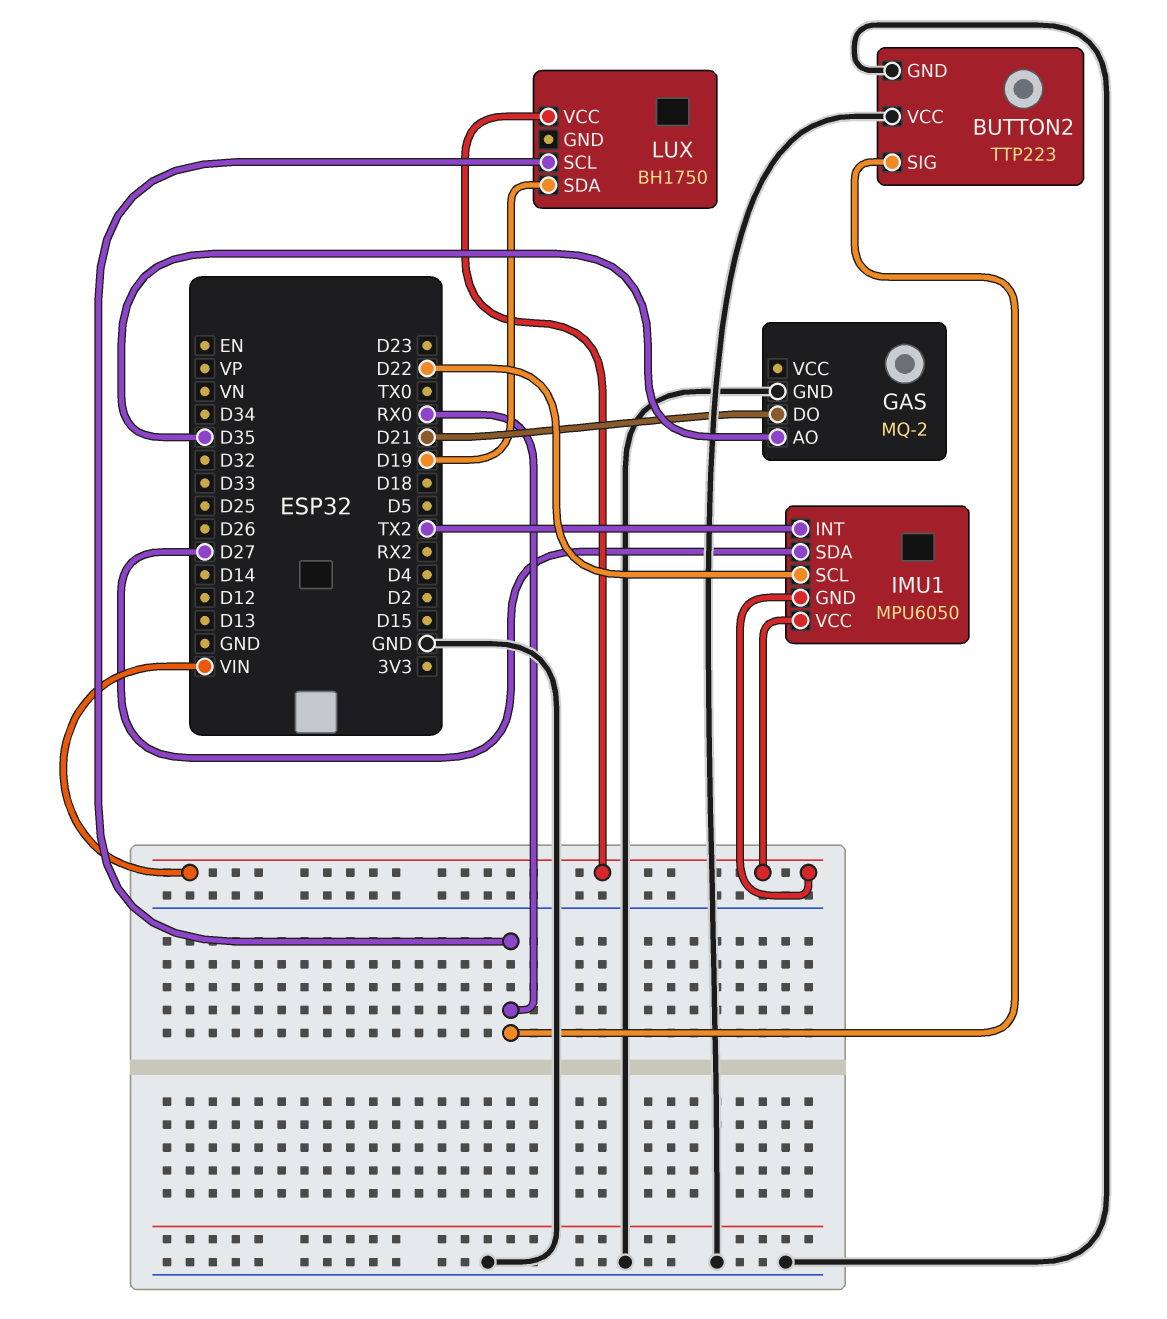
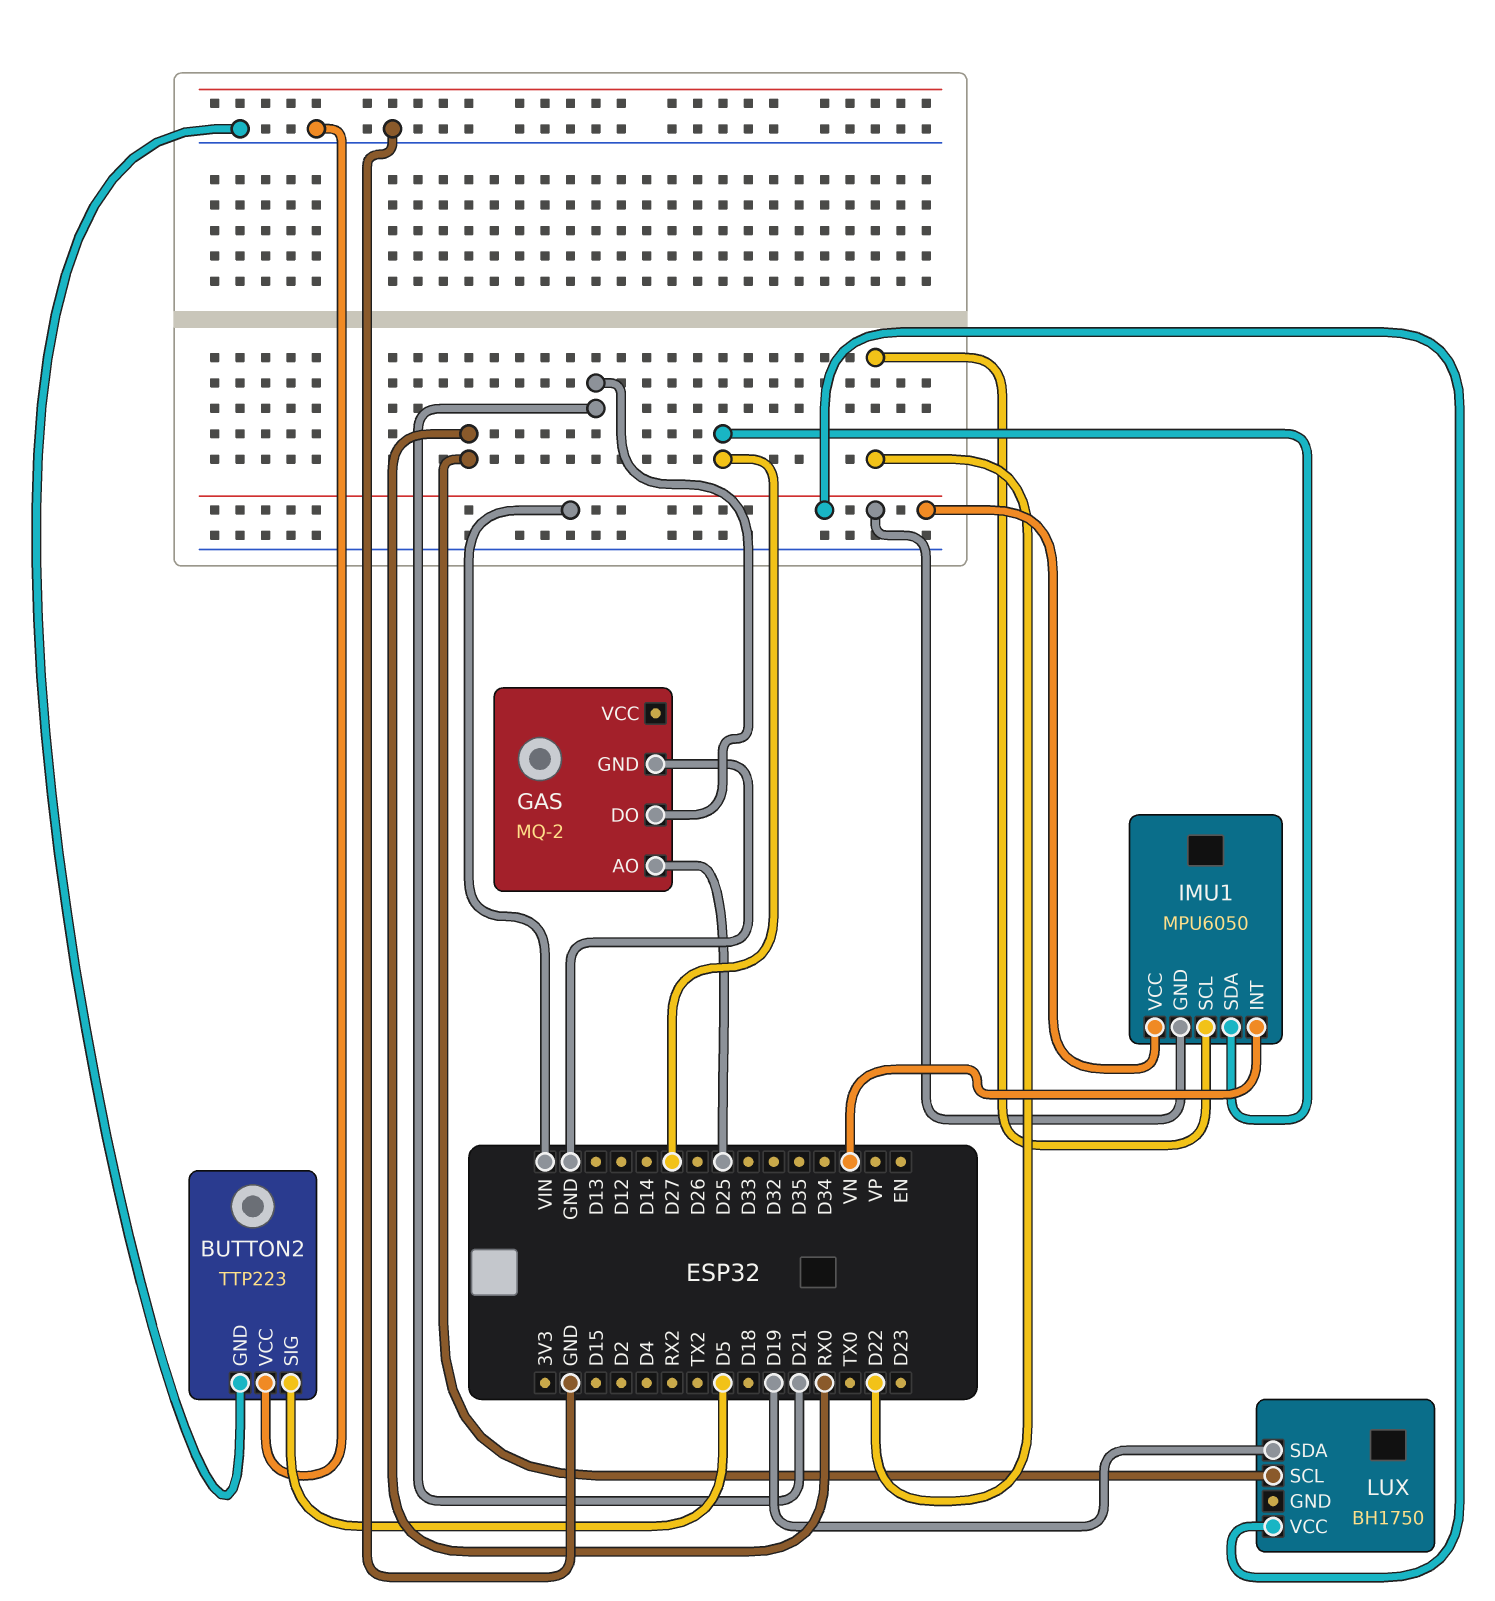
BUTTON2 pin SIG: RX0 -> D5
GAS pin AO: D35 -> D25
IMU1 pin INT: TX2 -> VN

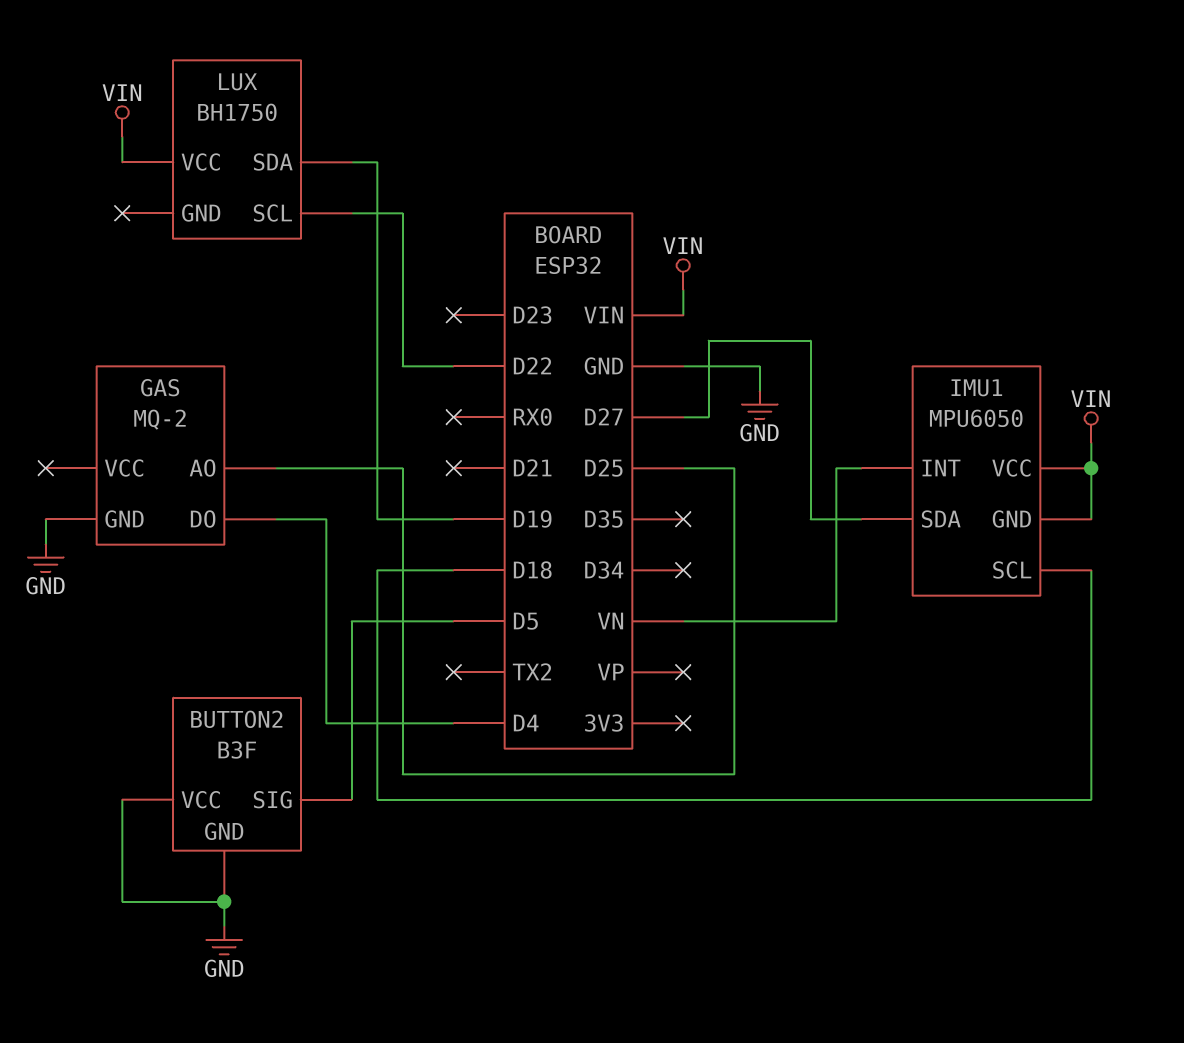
BUTTON2: TTP223 -> B3F
GAS pin DO: D21 -> D4
IMU1 pin SCL: D22 -> D18
LUX pin SCL: RX0 -> D22

